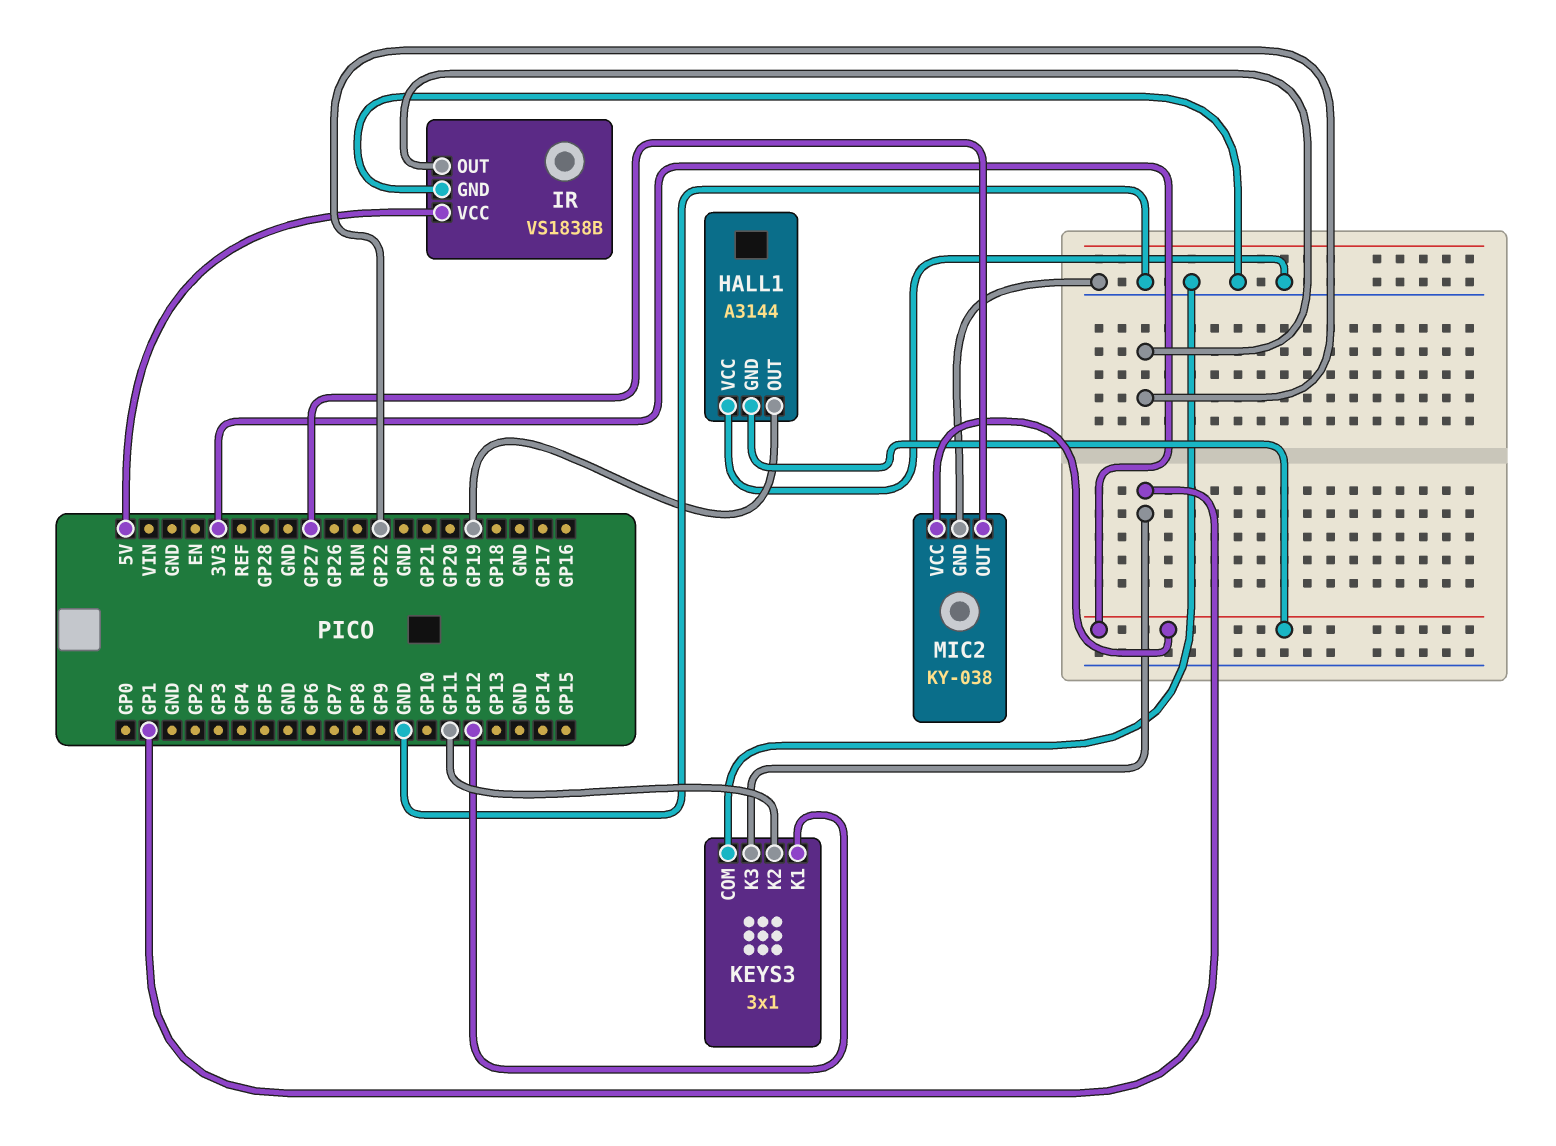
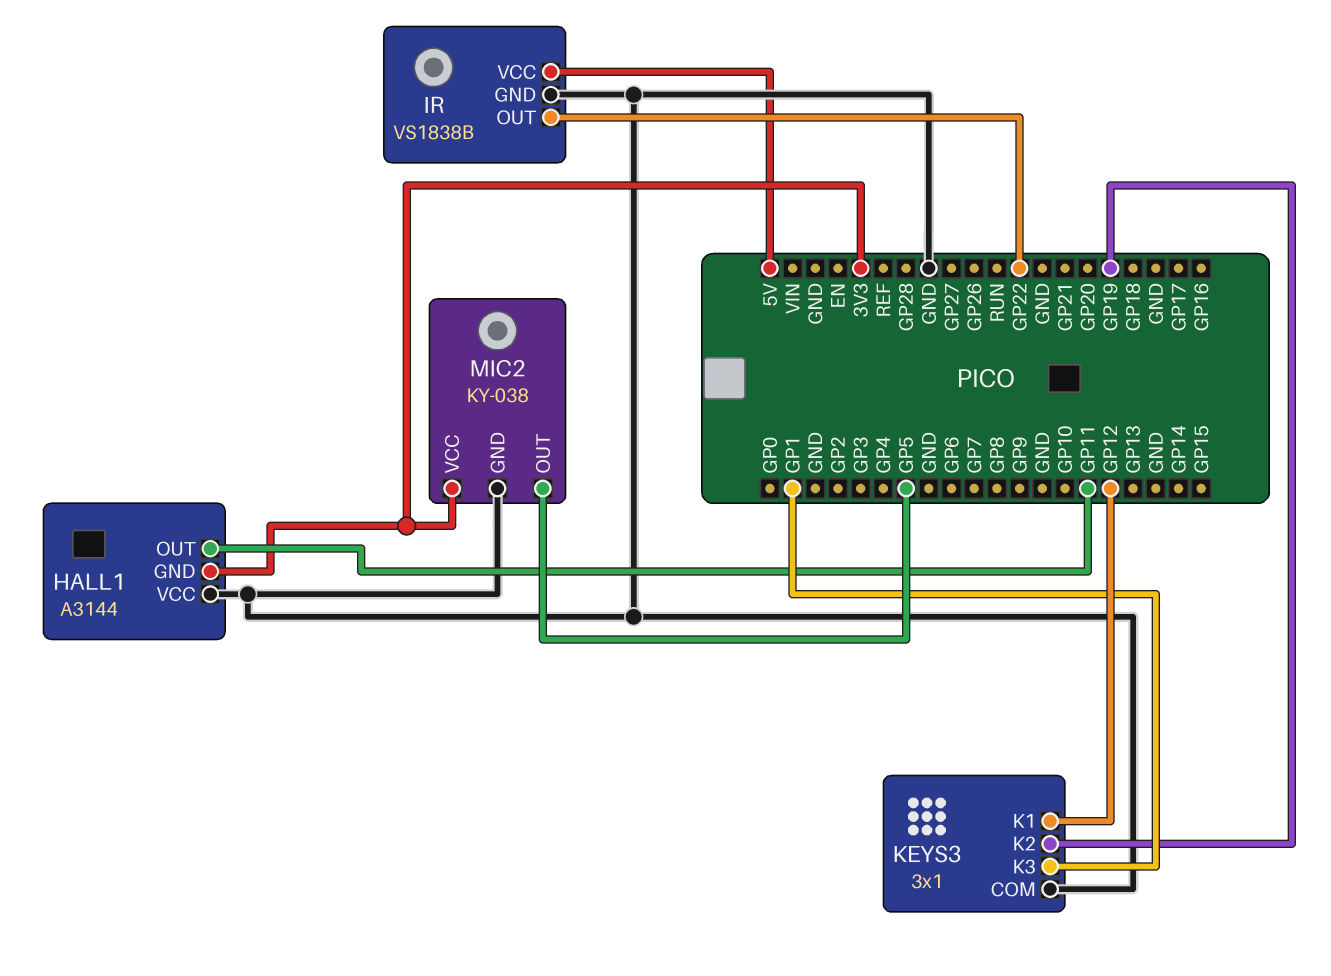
HALL1 pin OUT: GP19 -> GP11
KEYS3 pin K2: GP11 -> GP19
MIC2 pin OUT: GP27 -> GP5

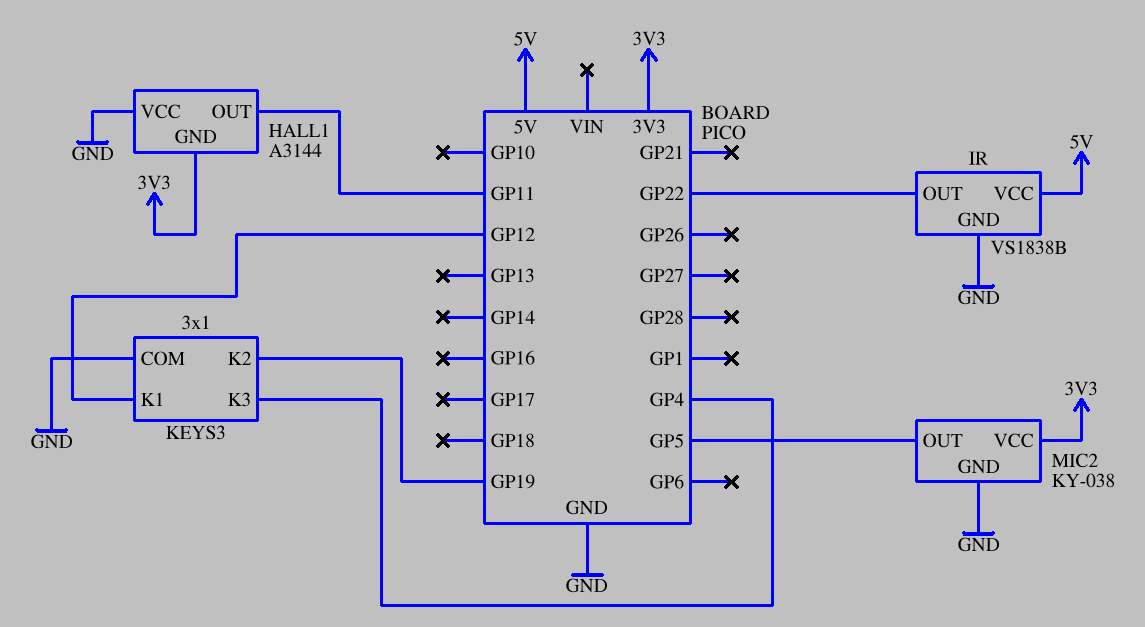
KEYS3 pin K3: GP1 -> GP4

